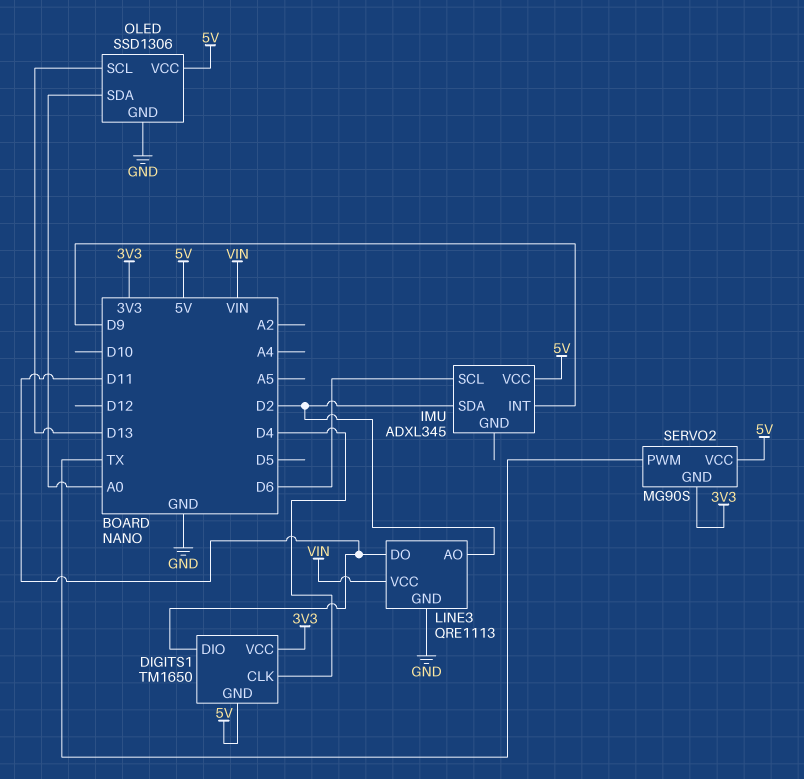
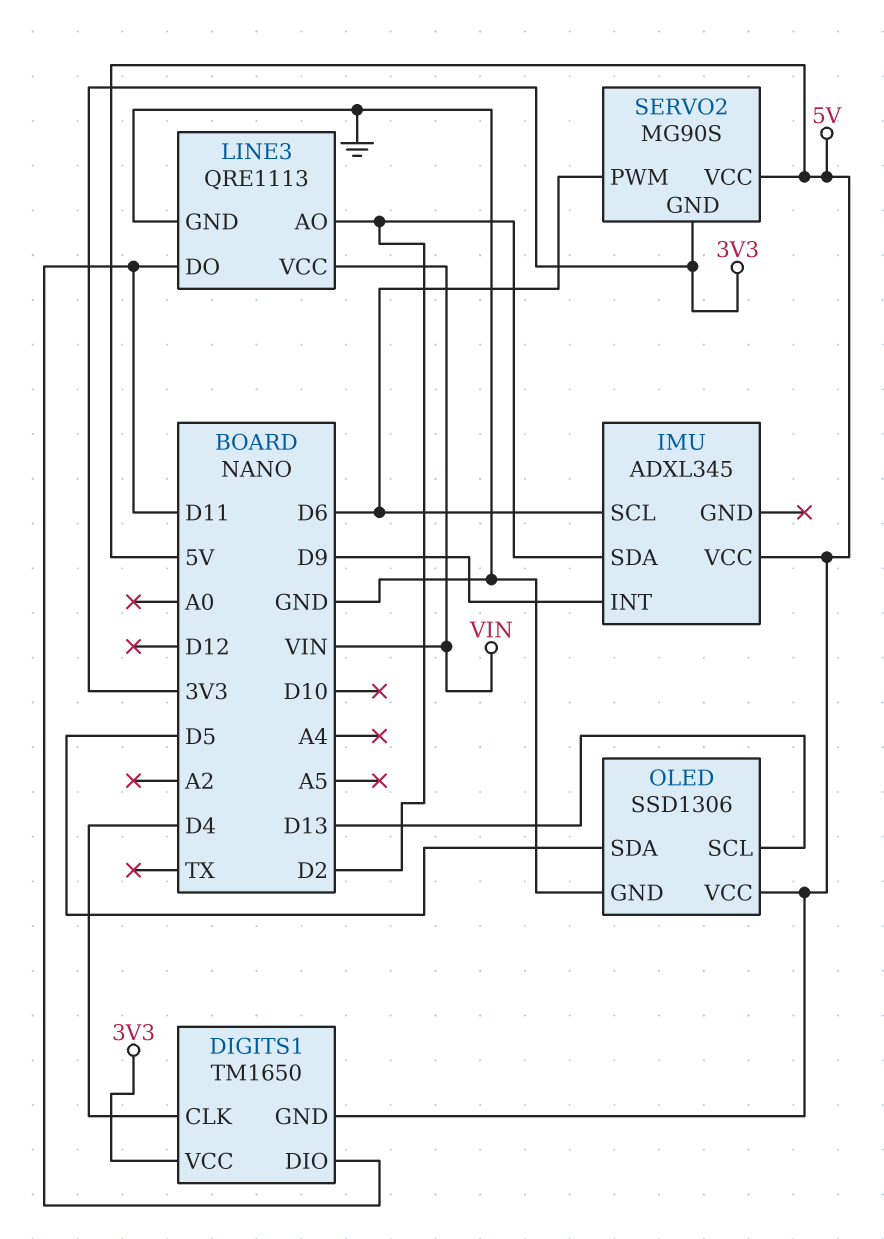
OLED pin SDA: A0 -> D5
SERVO2 pin PWM: TX -> D6

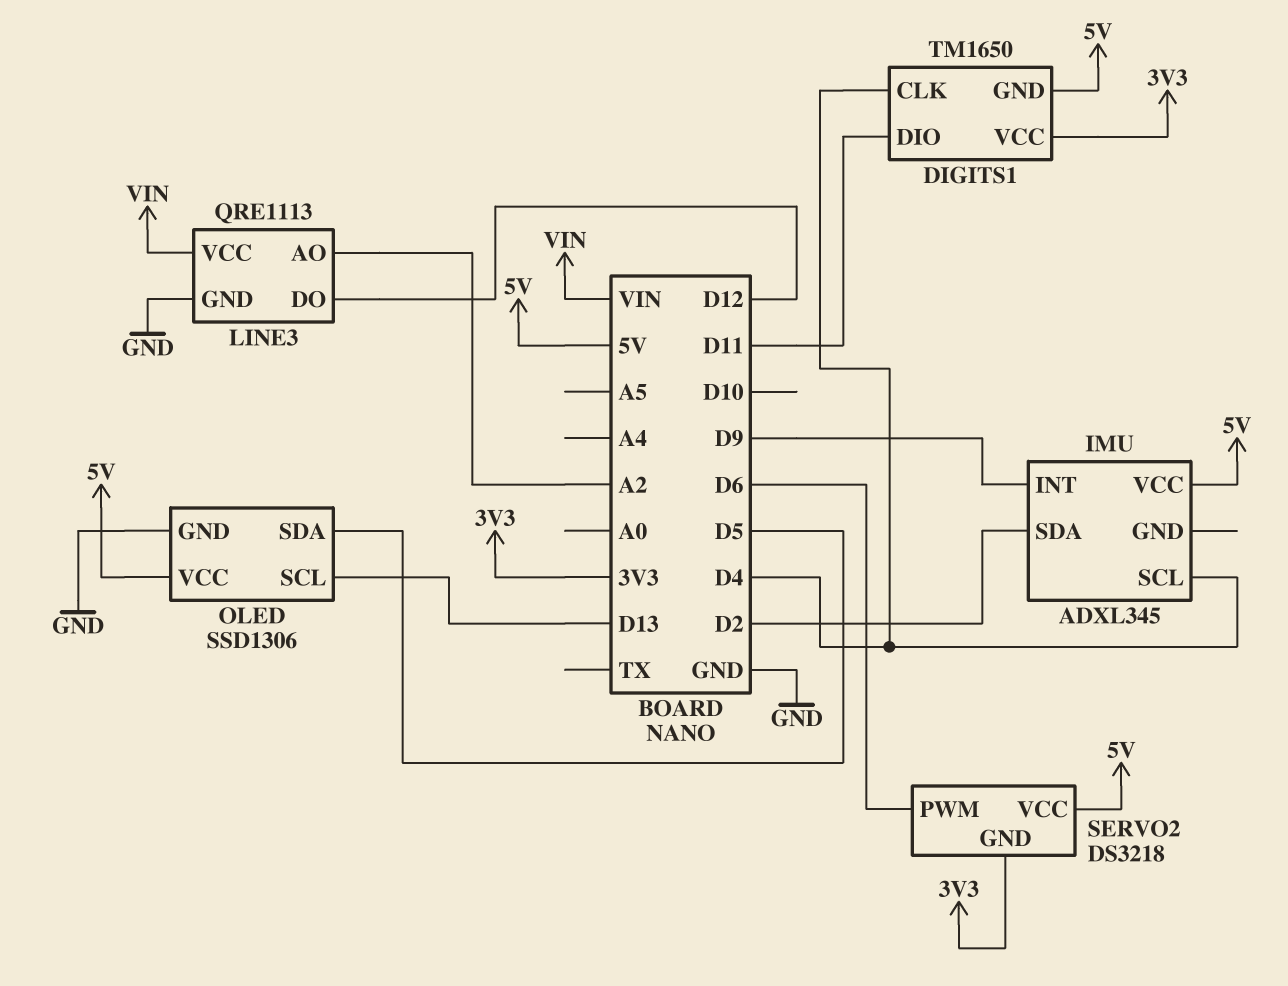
IMU pin SCL: D6 -> D4
LINE3 pin AO: D2 -> A2
LINE3 pin DO: D11 -> D12
SERVO2: MG90S -> DS3218

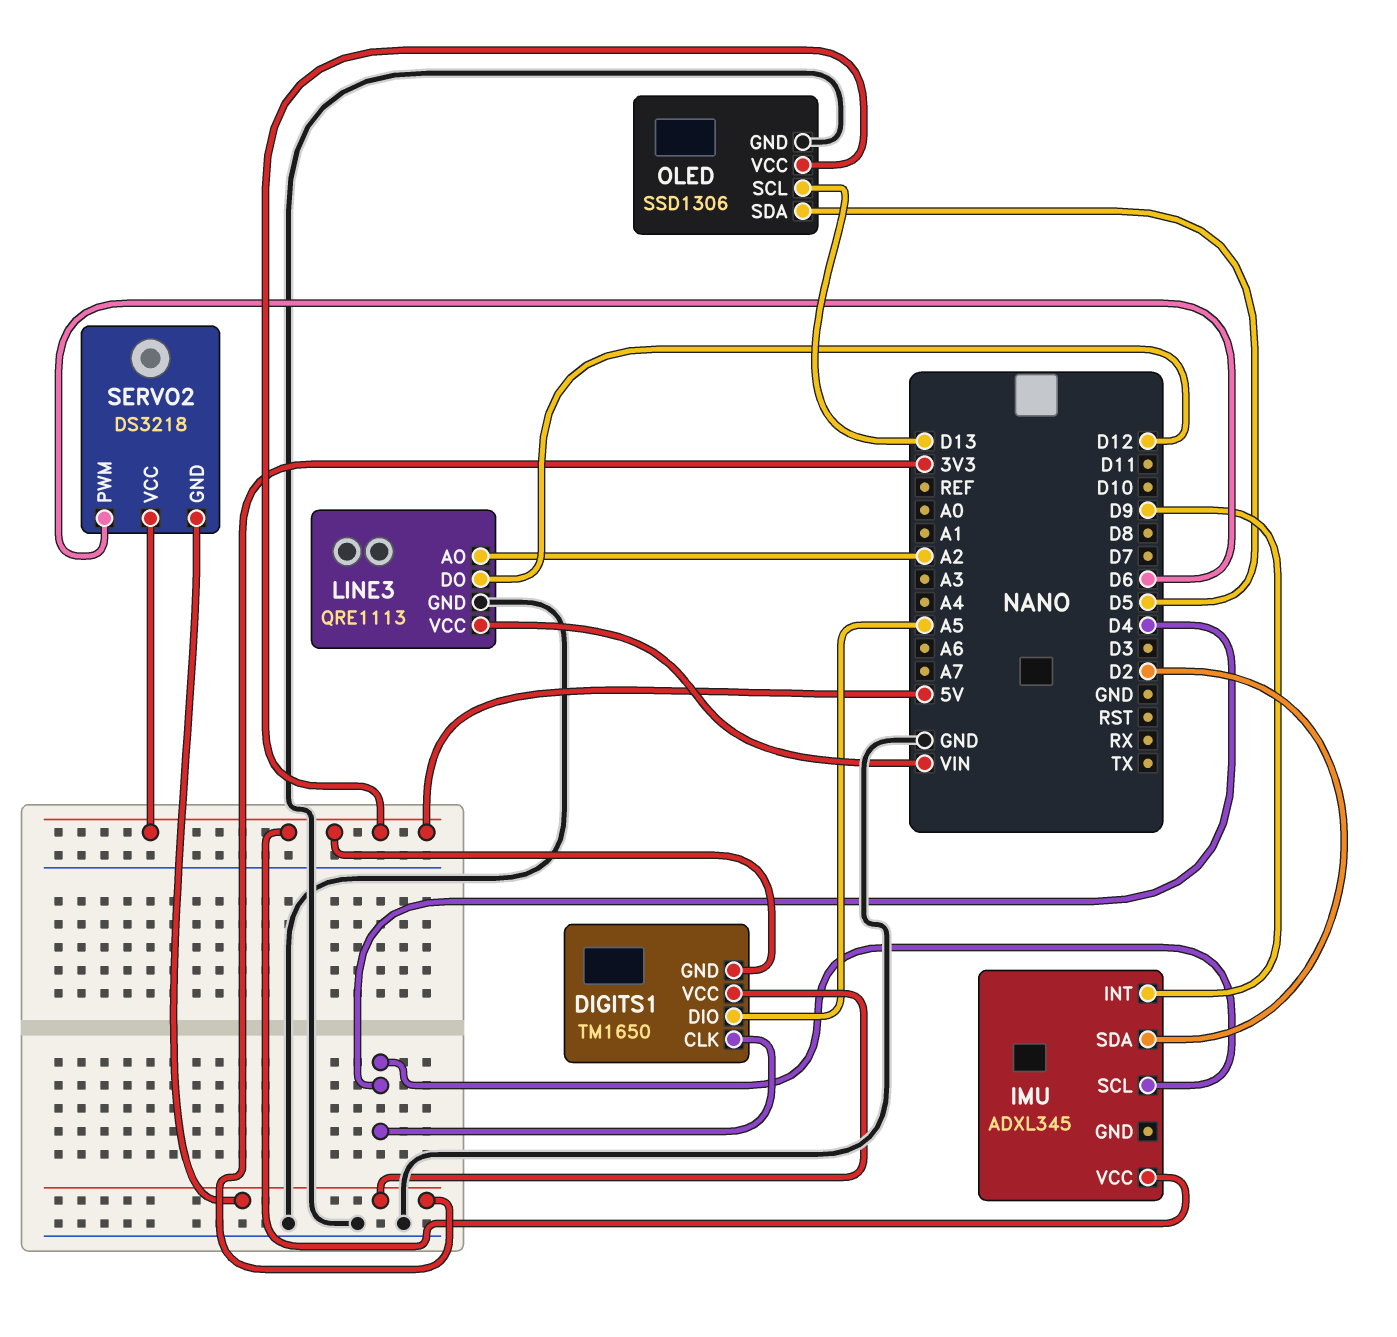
DIGITS1 pin DIO: D11 -> A5

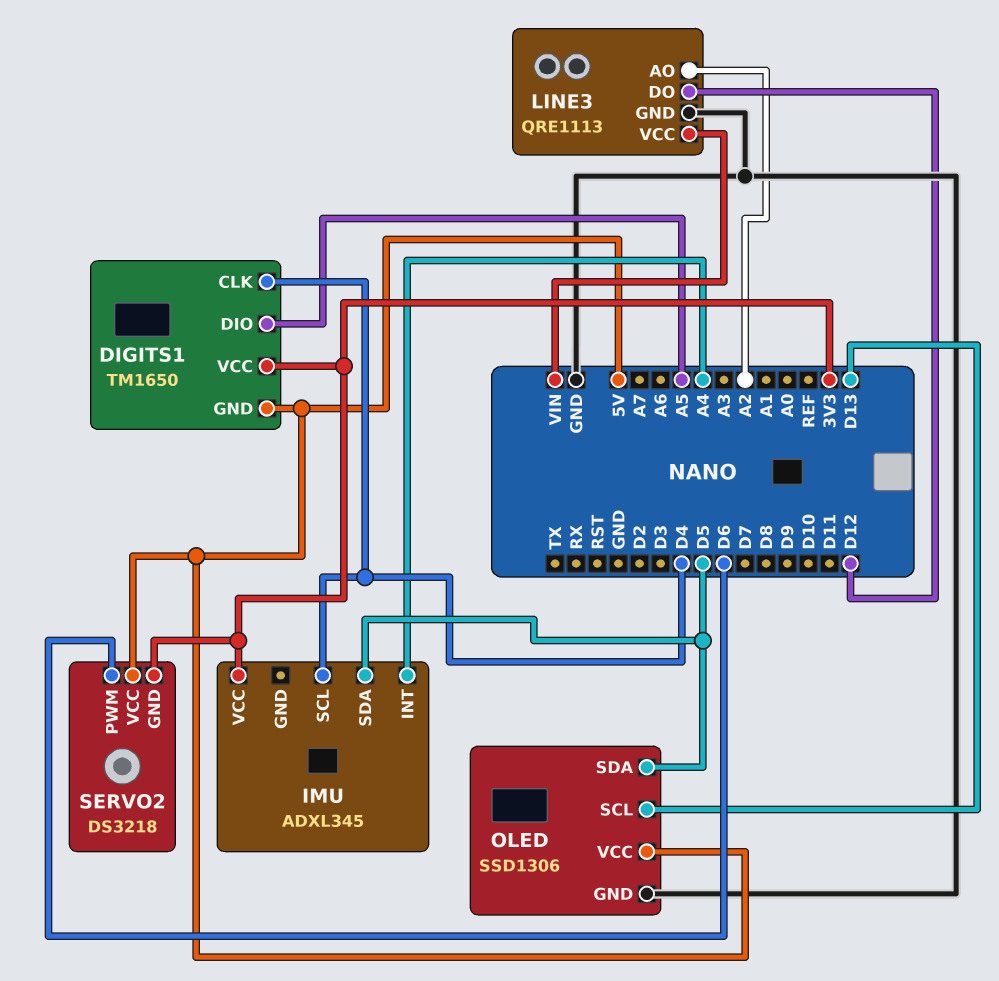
IMU pin INT: D9 -> A4
IMU pin SDA: D2 -> D5
IMU pin VCC: 5V -> 3V3

